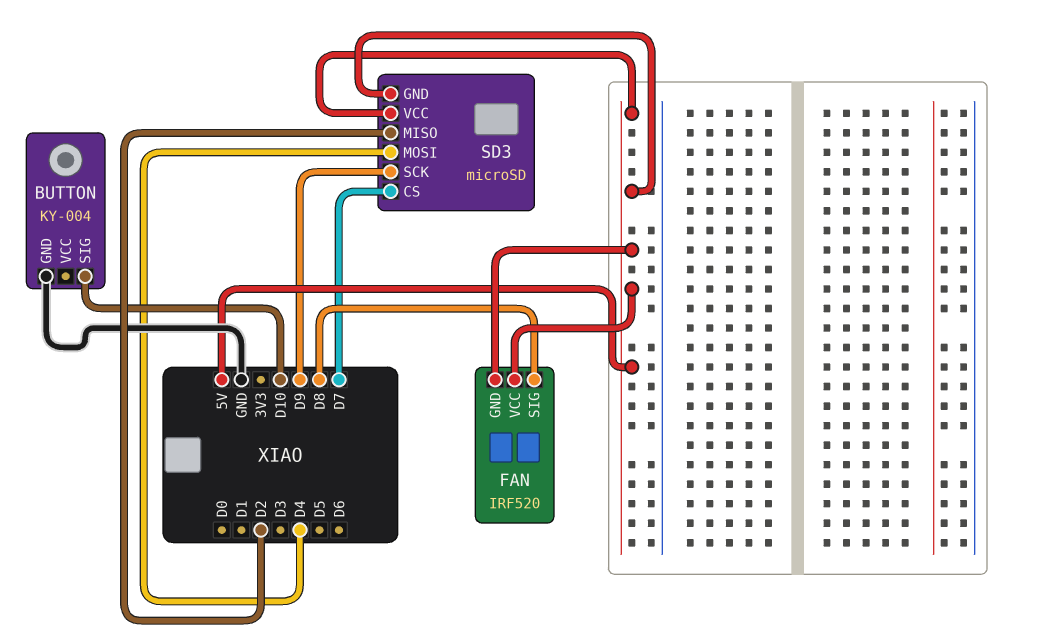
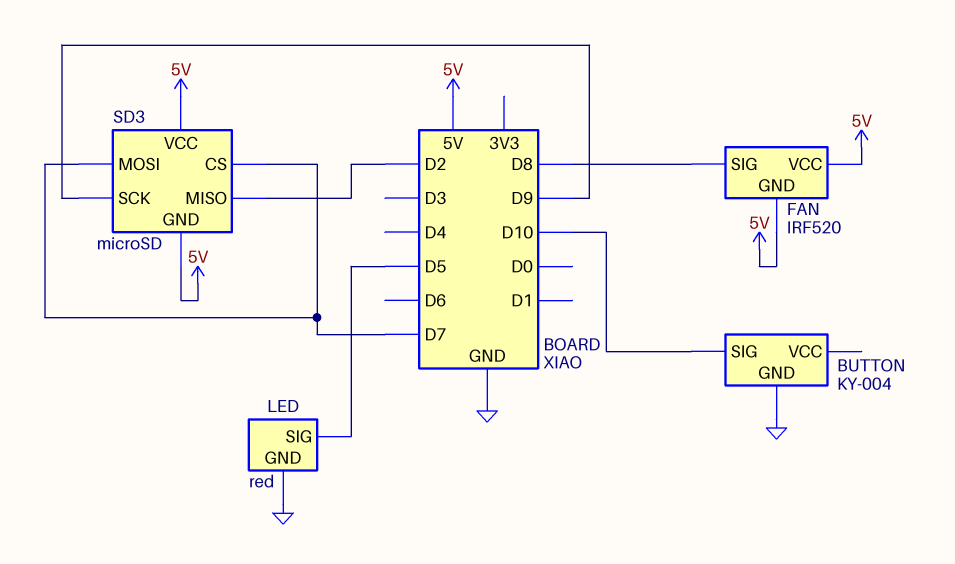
LED: none -> red
LED pin GND: none -> GND
LED pin SIG: none -> D5
SD3 pin MOSI: D4 -> D7

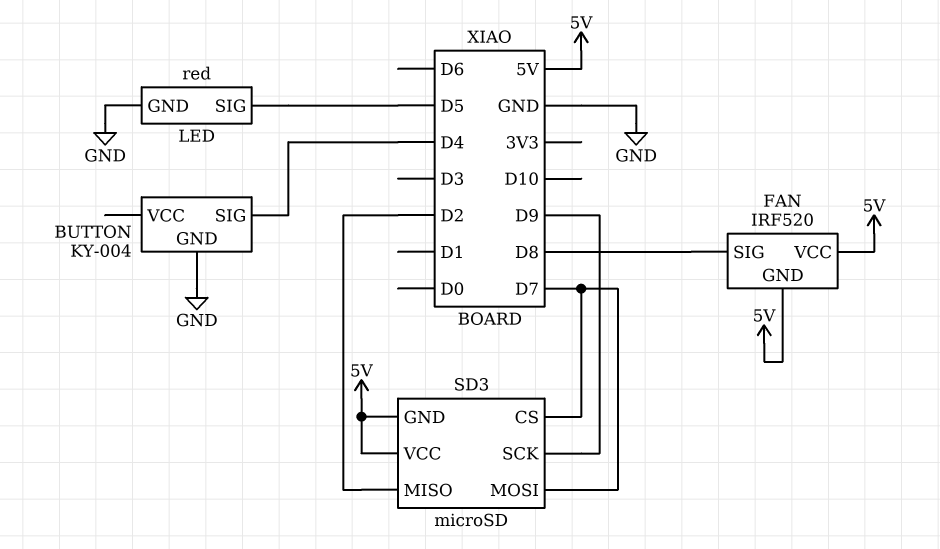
BUTTON pin SIG: D10 -> D4

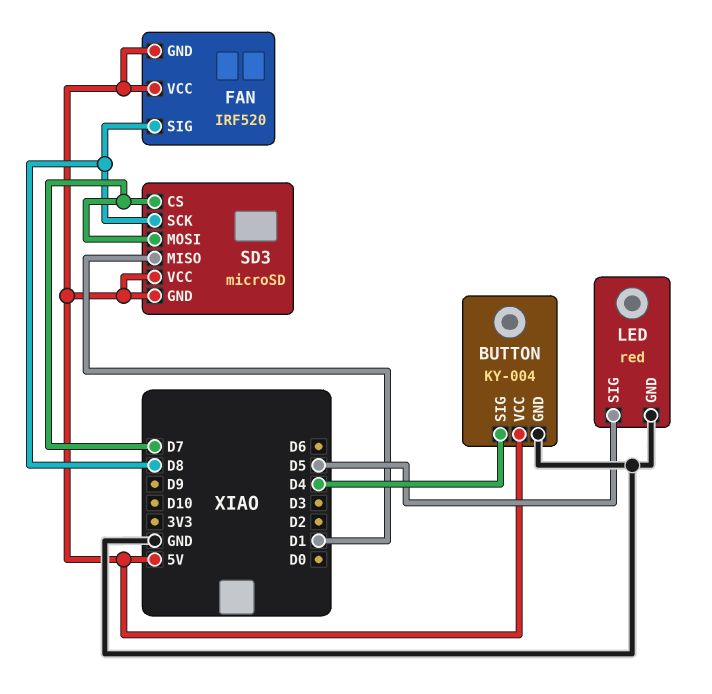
BUTTON pin VCC: none -> 5V
SD3 pin MISO: D2 -> D1
SD3 pin SCK: D9 -> D8

